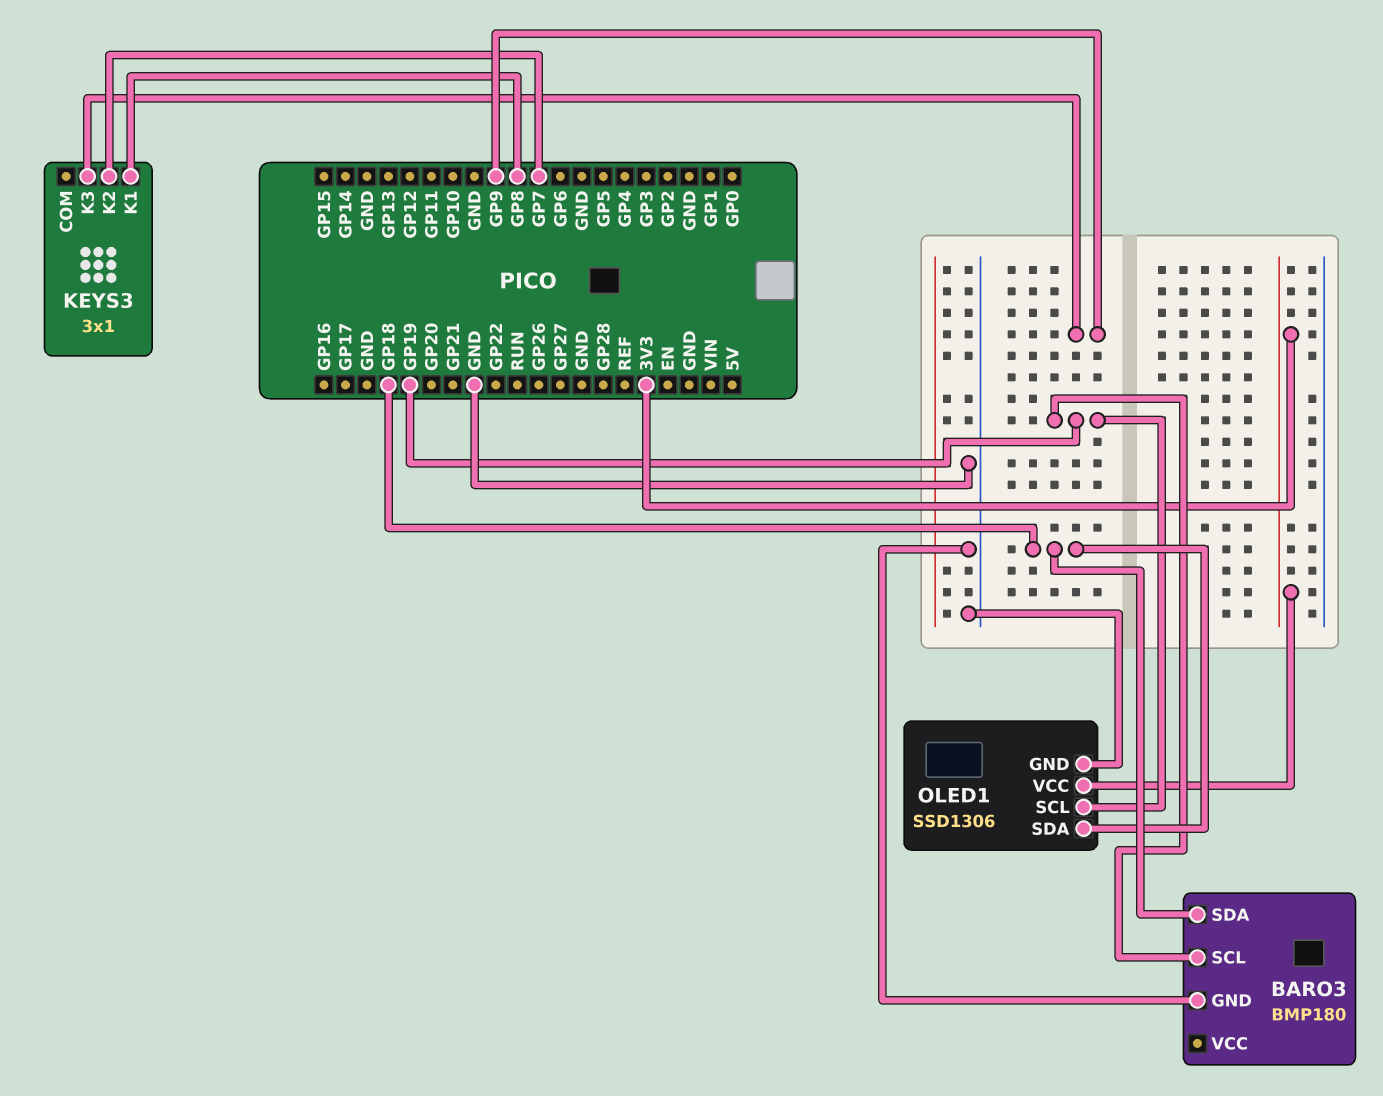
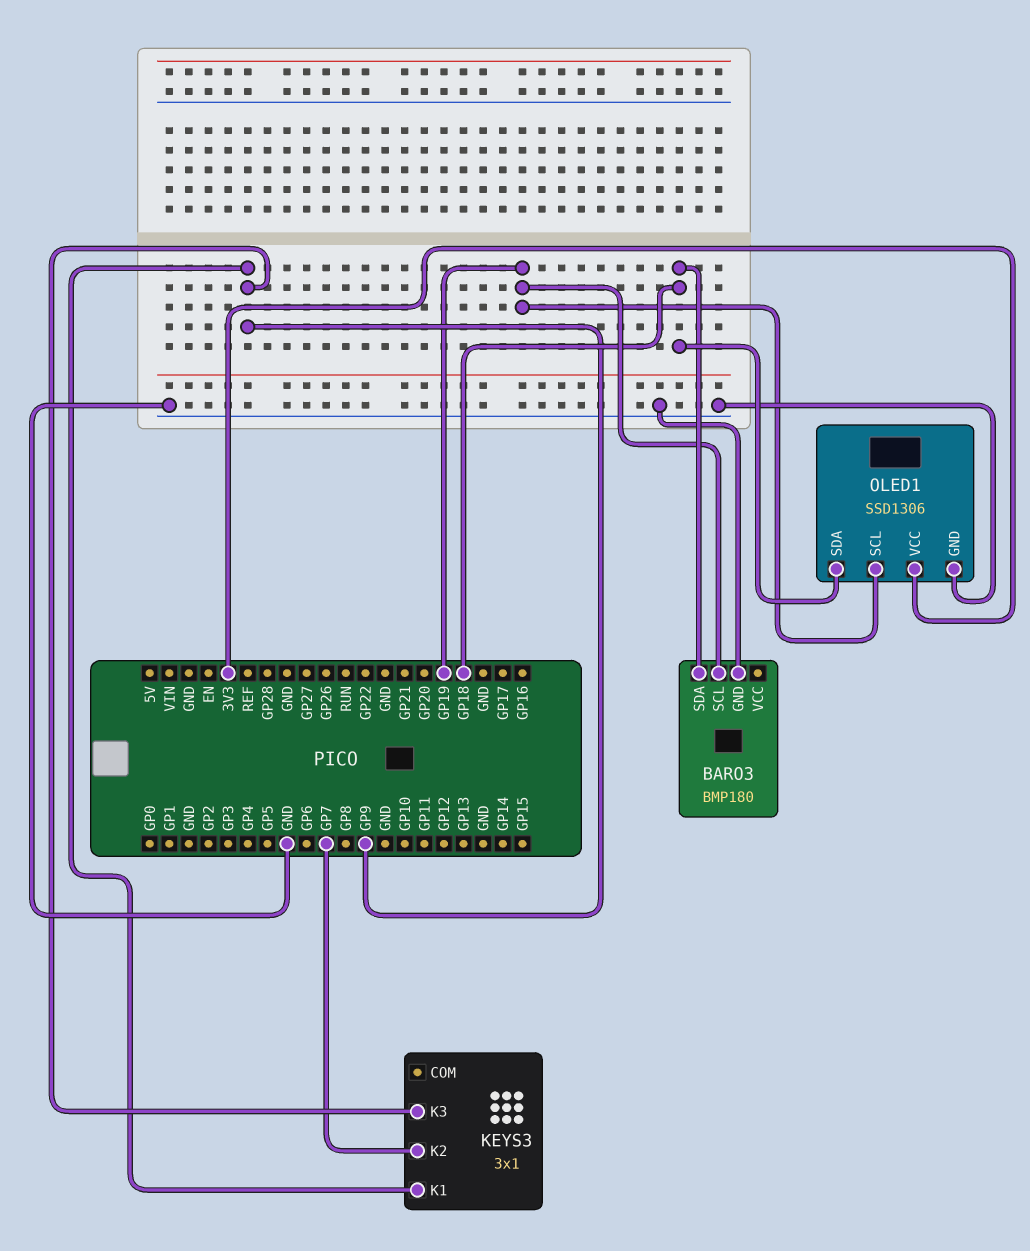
KEYS3 pin K1: GP8 -> GP9

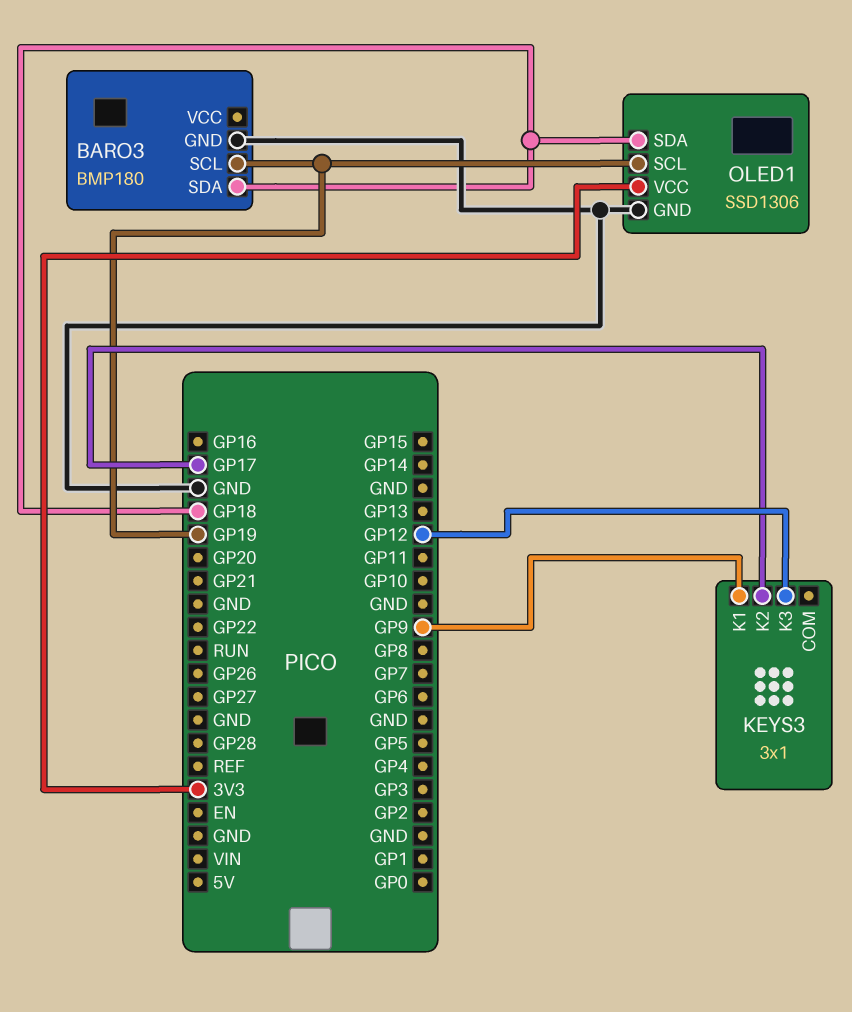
KEYS3 pin K2: GP7 -> GP17
KEYS3 pin K3: GP9 -> GP12

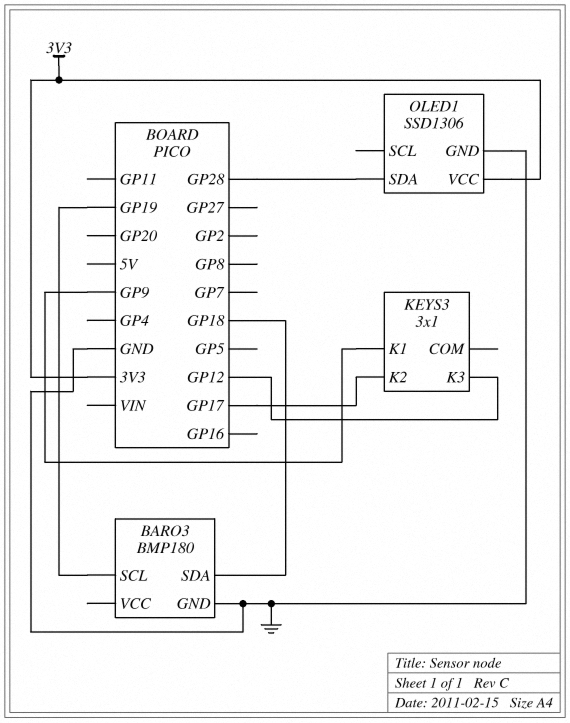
OLED1 pin SCL: GP19 -> none
OLED1 pin SDA: GP18 -> GP28

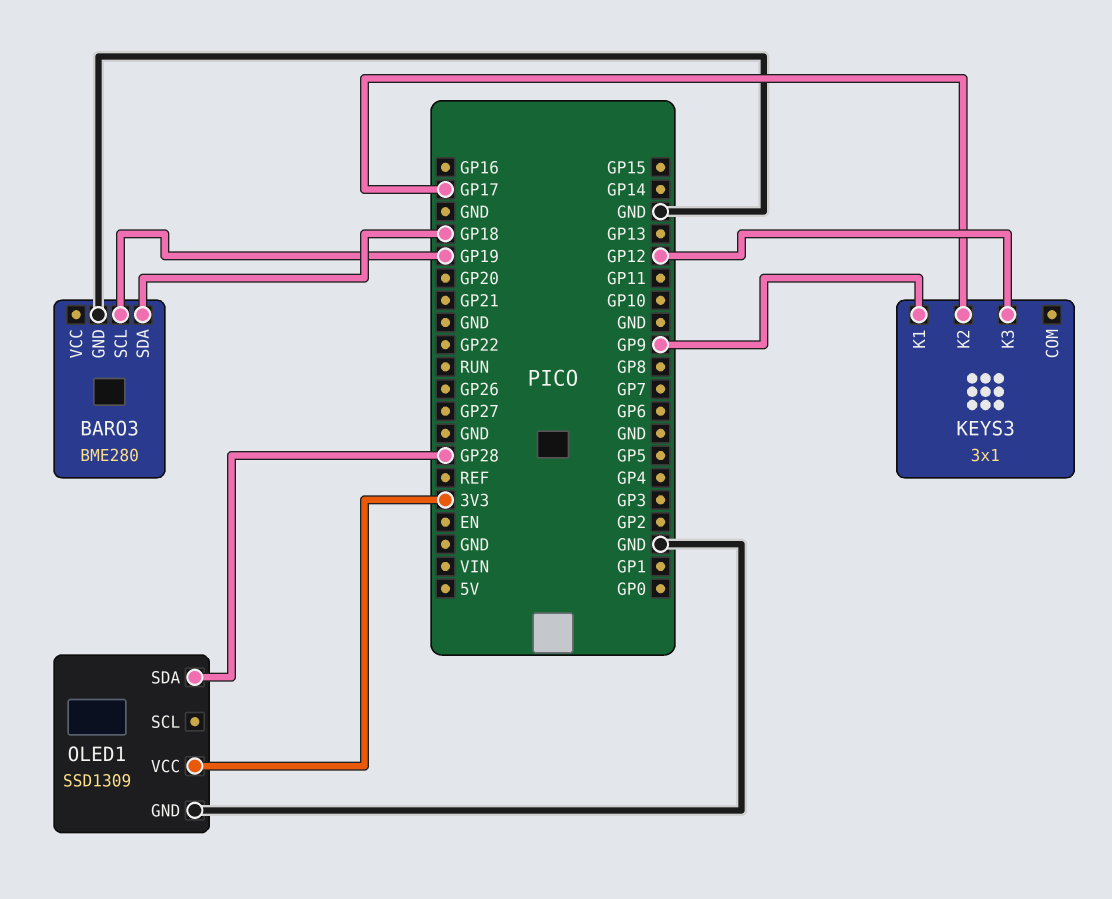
BARO3: BMP180 -> BME280
OLED1: SSD1306 -> SSD1309

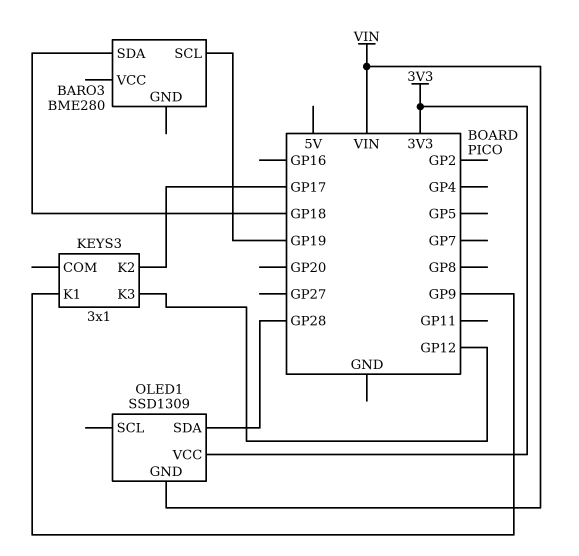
BARO3 pin GND: GND -> none
OLED1 pin GND: GND -> VIN

